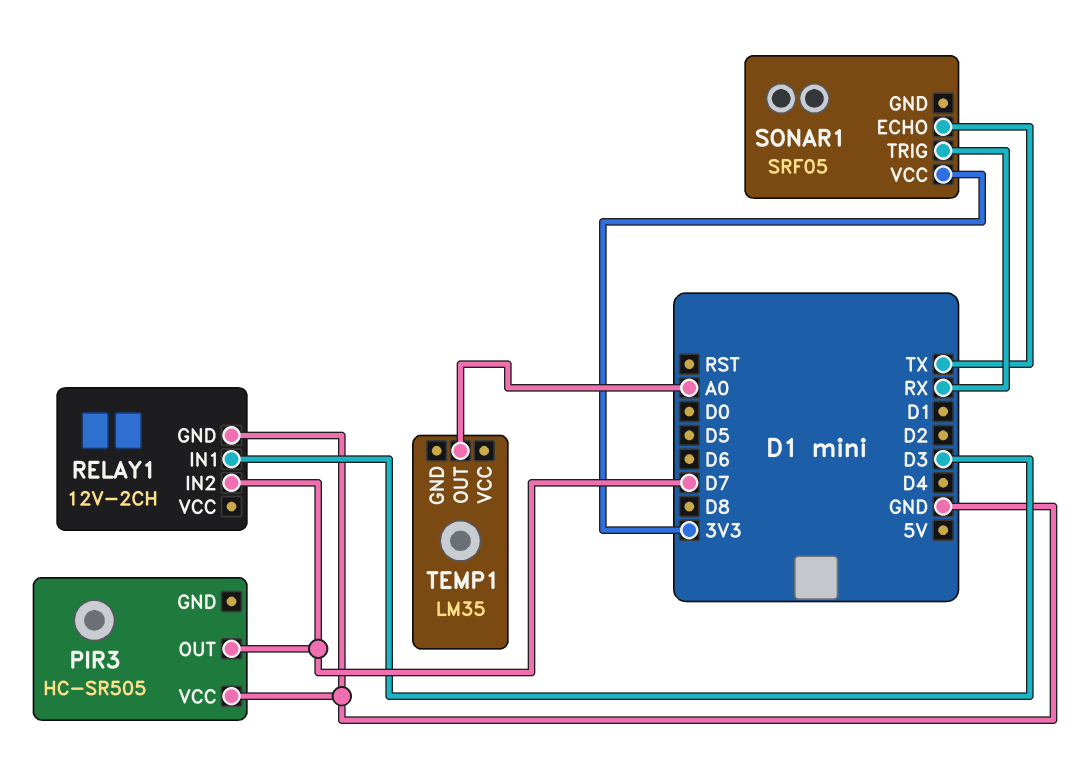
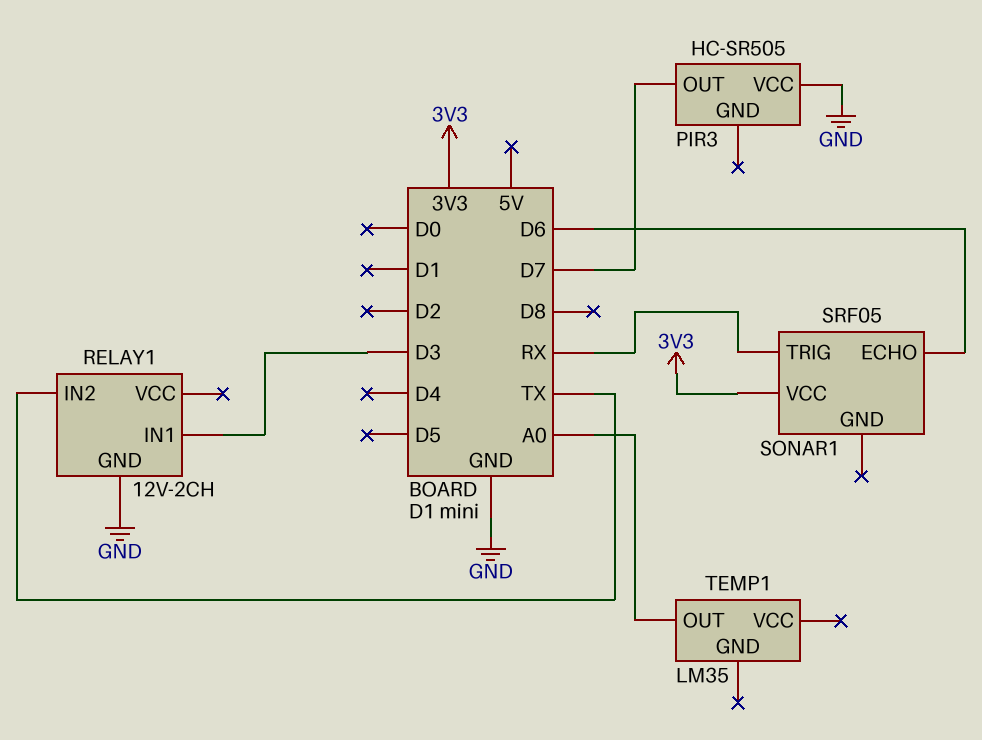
RELAY1 pin IN2: D7 -> TX
SONAR1 pin ECHO: TX -> D6

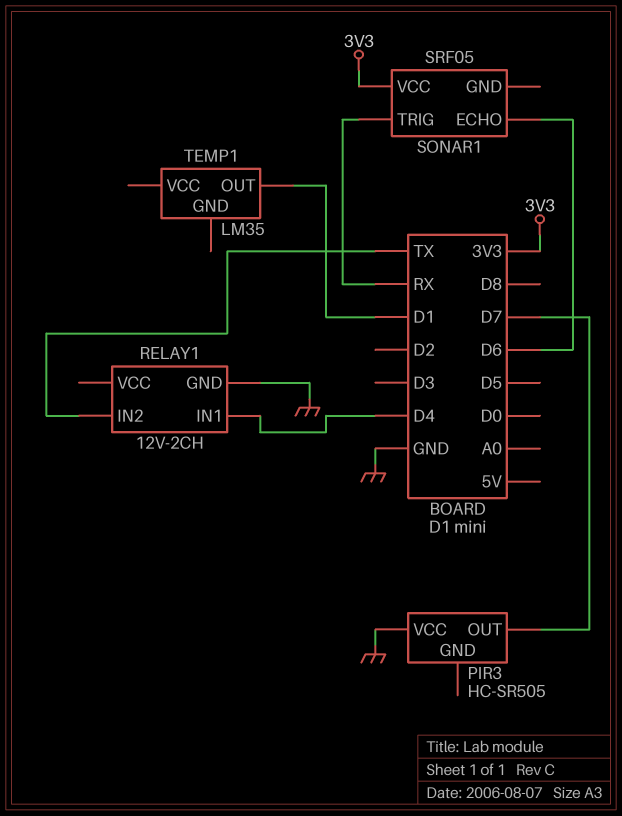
RELAY1 pin IN1: D3 -> D4
TEMP1 pin OUT: A0 -> D1

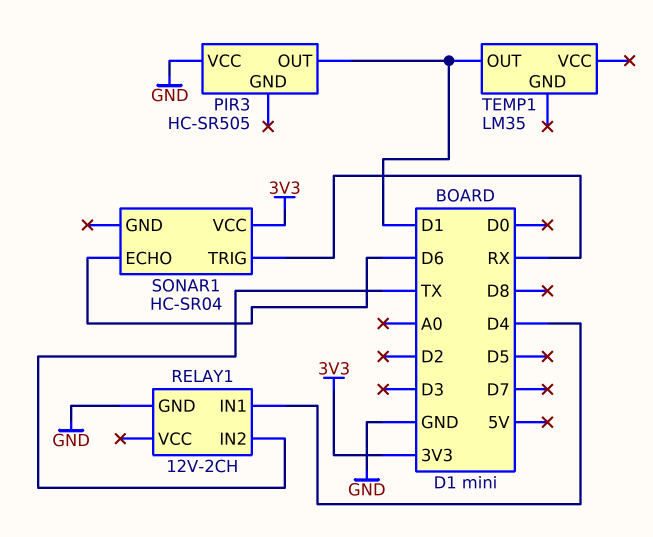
PIR3 pin OUT: D7 -> D1
SONAR1: SRF05 -> HC-SR04

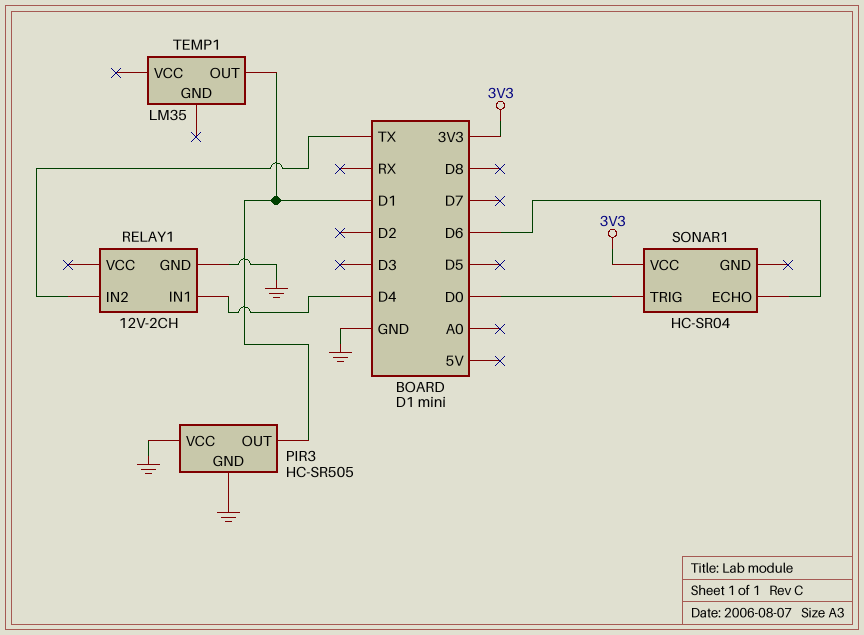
PIR3 pin GND: none -> GND
SONAR1 pin TRIG: RX -> D0

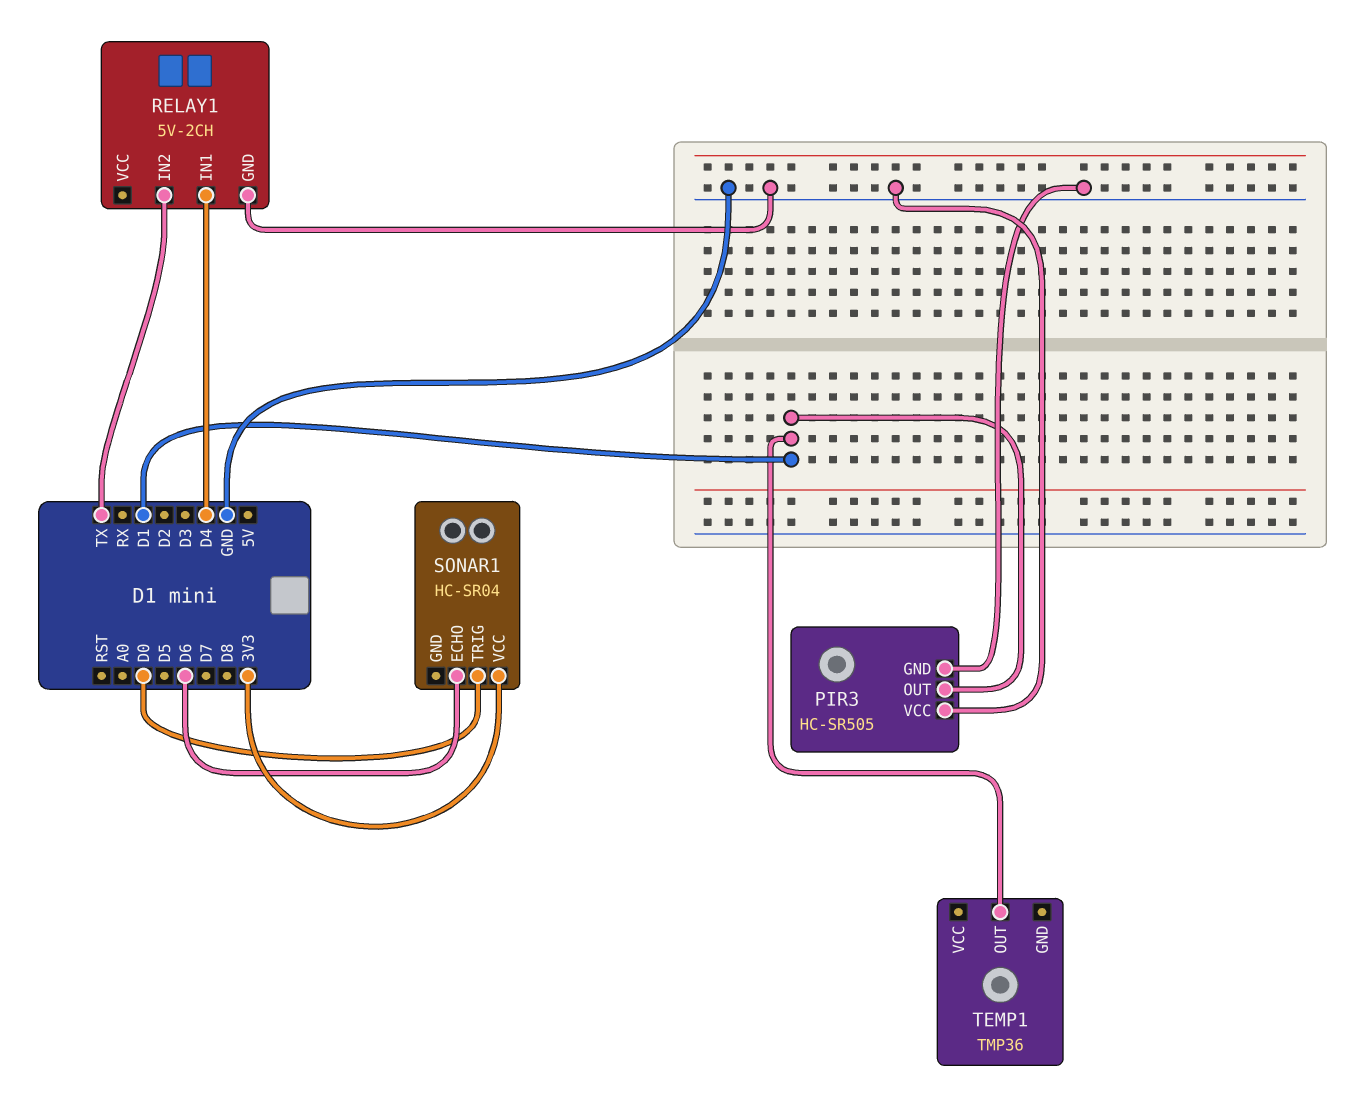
RELAY1: 12V-2CH -> 5V-2CH
TEMP1: LM35 -> TMP36

